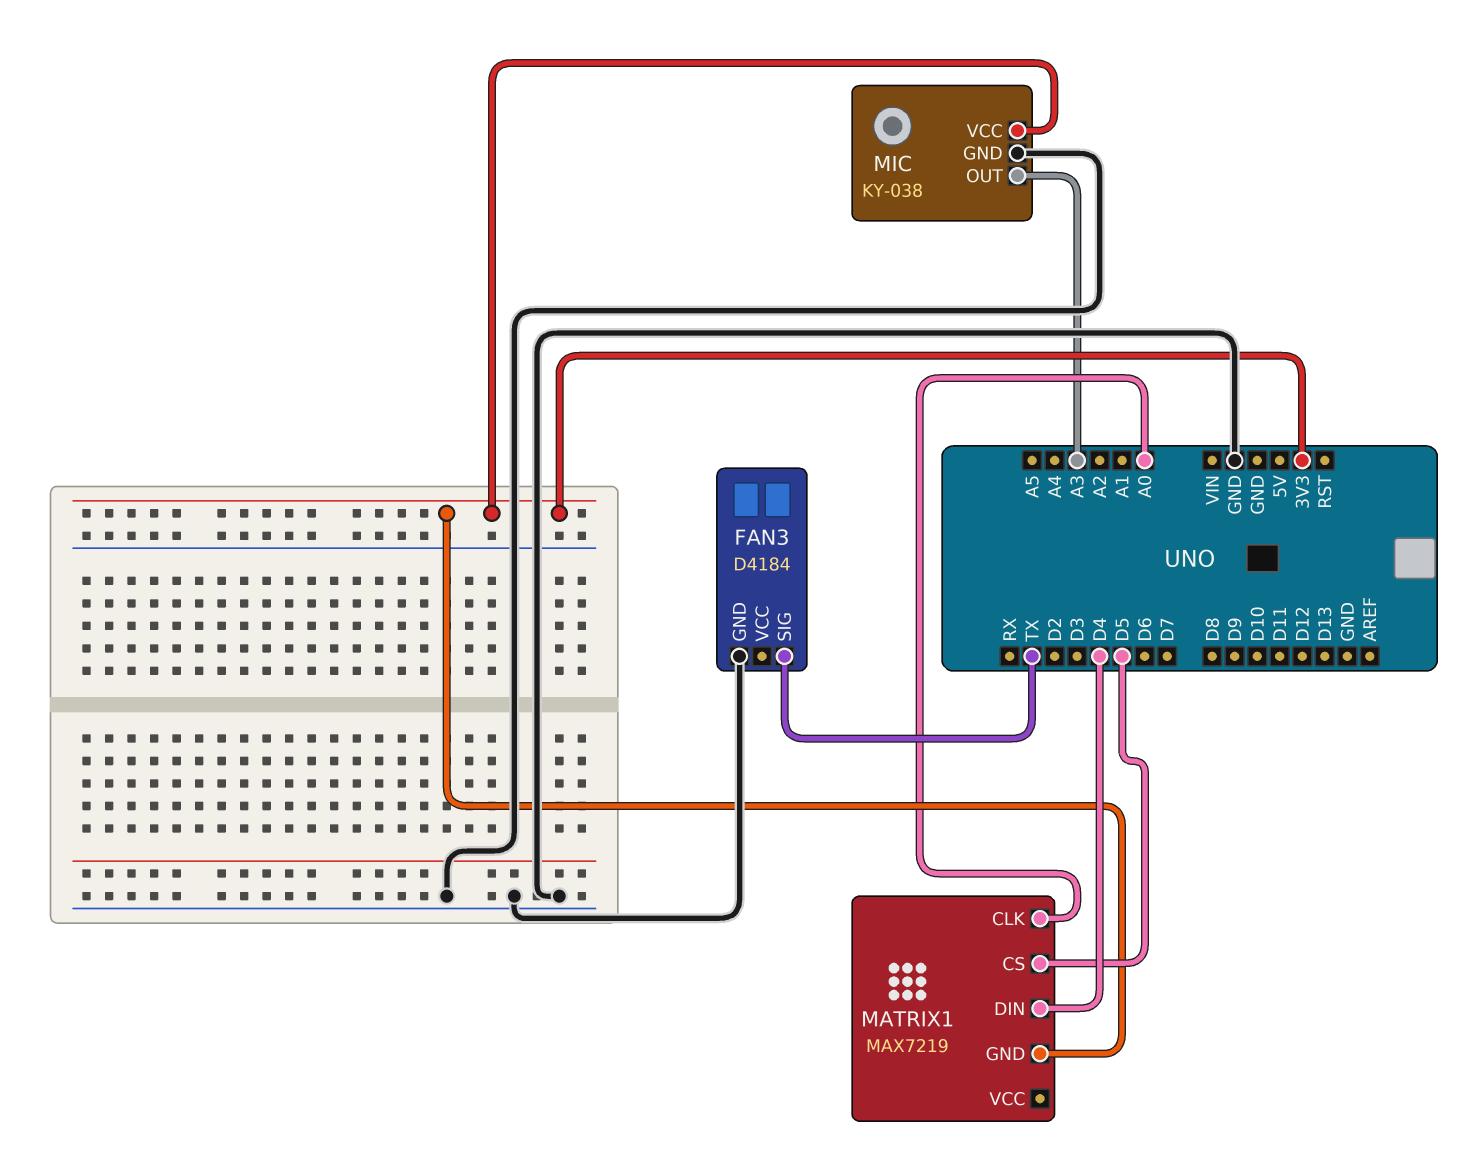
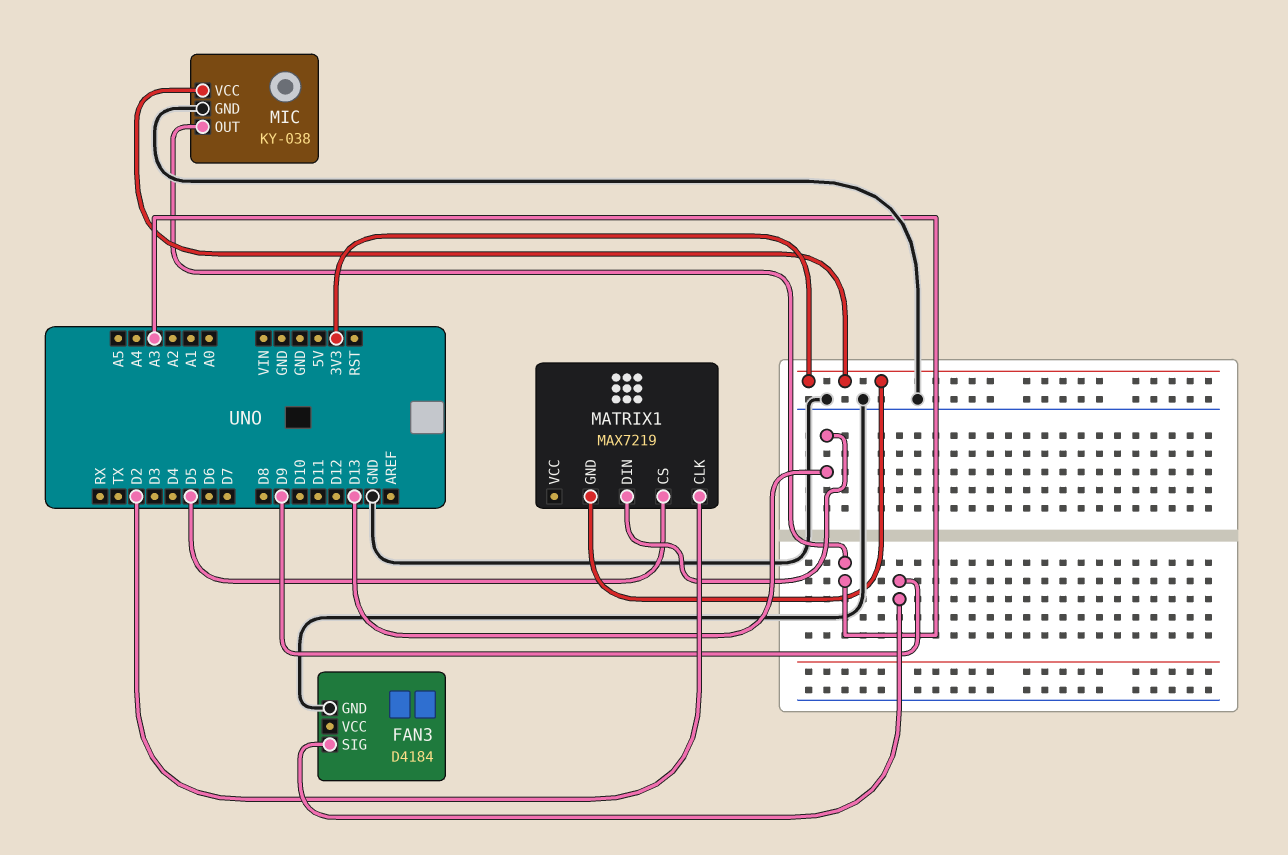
FAN3 pin SIG: TX -> D9
MATRIX1 pin CLK: A0 -> D2
MATRIX1 pin DIN: D4 -> D13

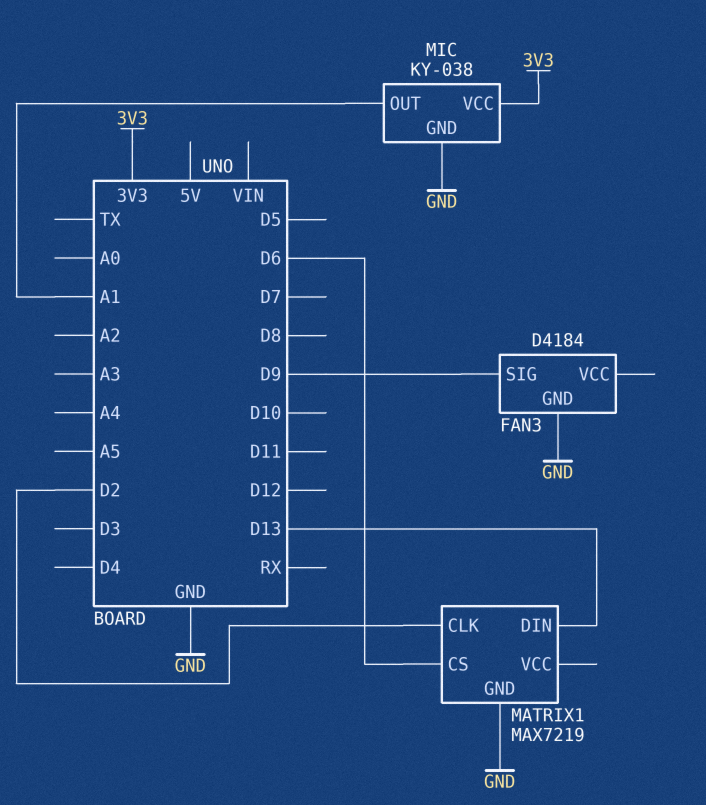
MATRIX1 pin CS: D5 -> D6
MATRIX1 pin GND: 3V3 -> GND
MIC pin OUT: A3 -> A1

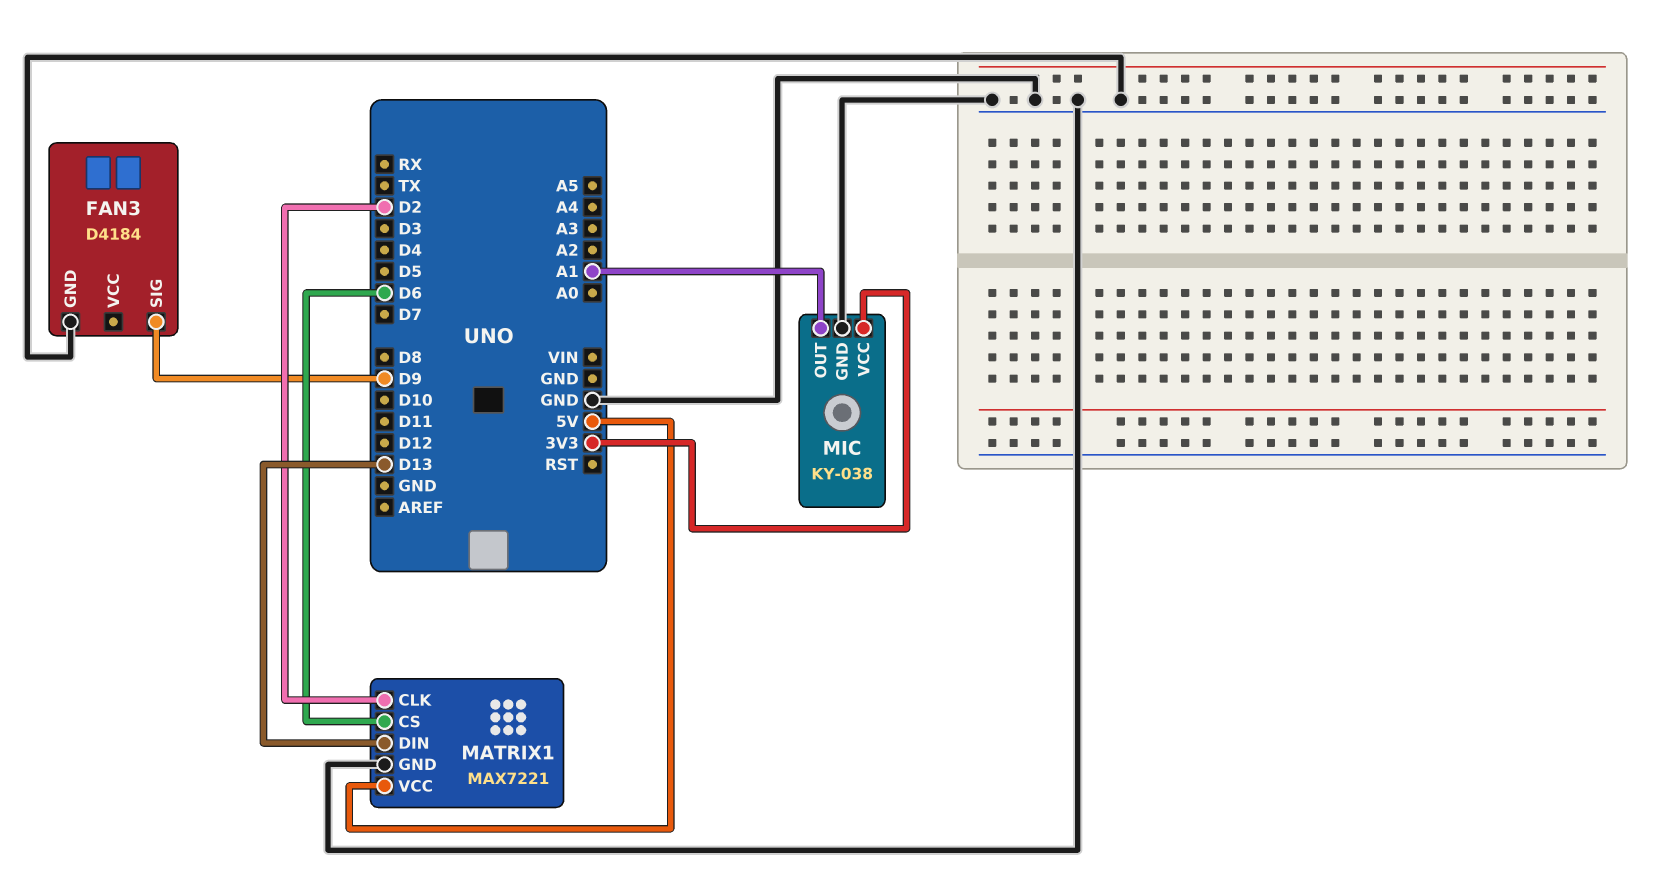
MATRIX1: MAX7219 -> MAX7221
MATRIX1 pin VCC: none -> 5V

